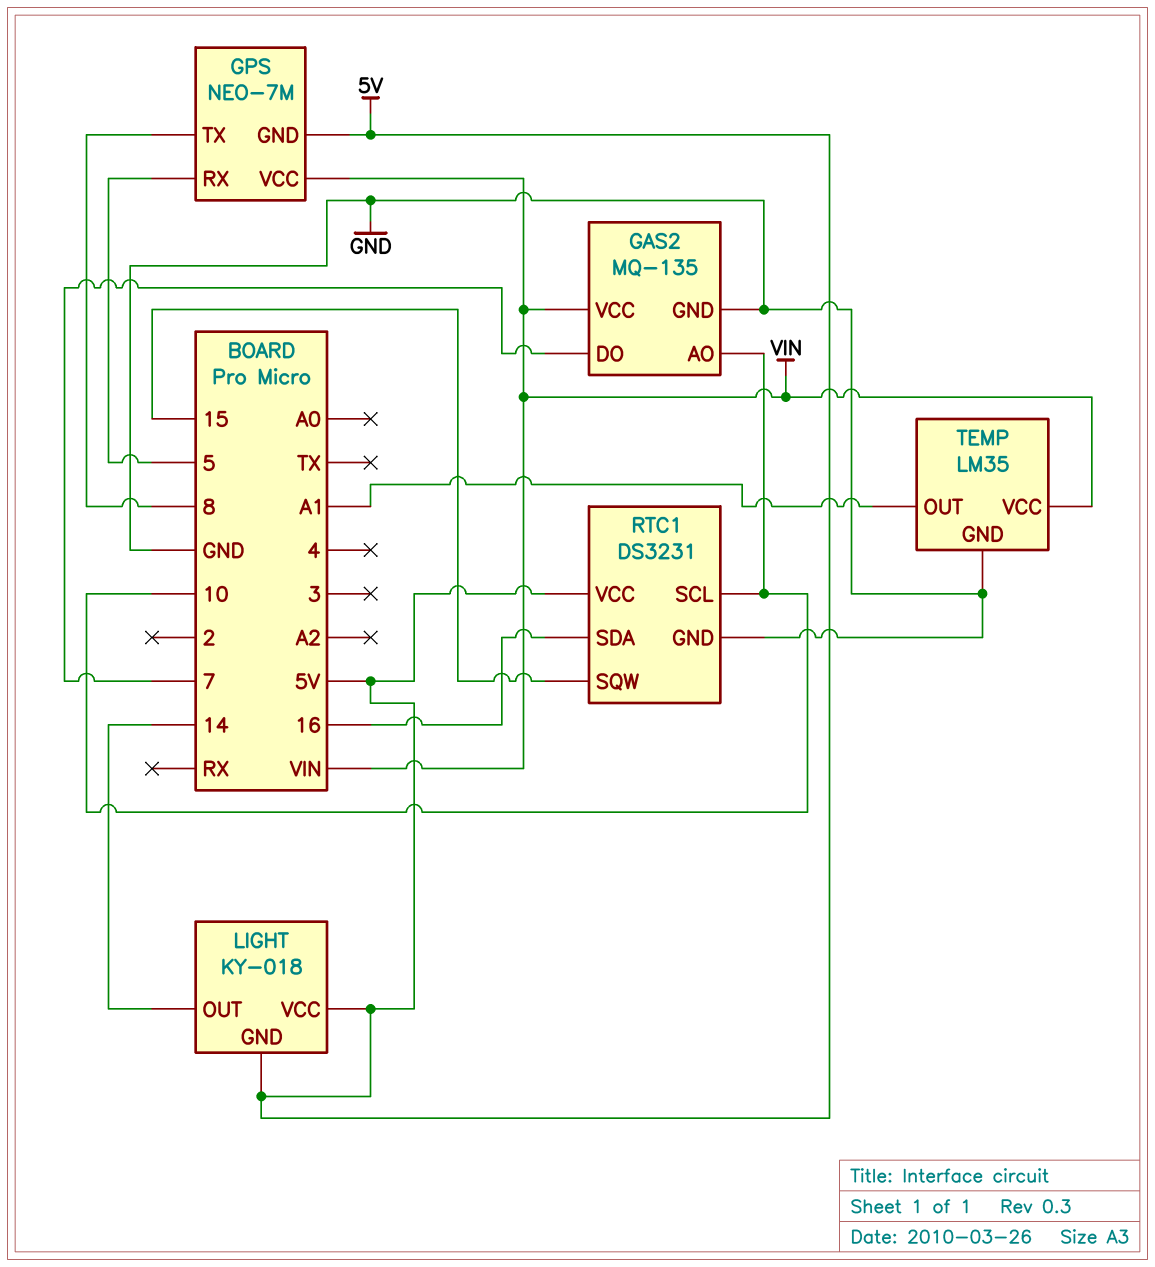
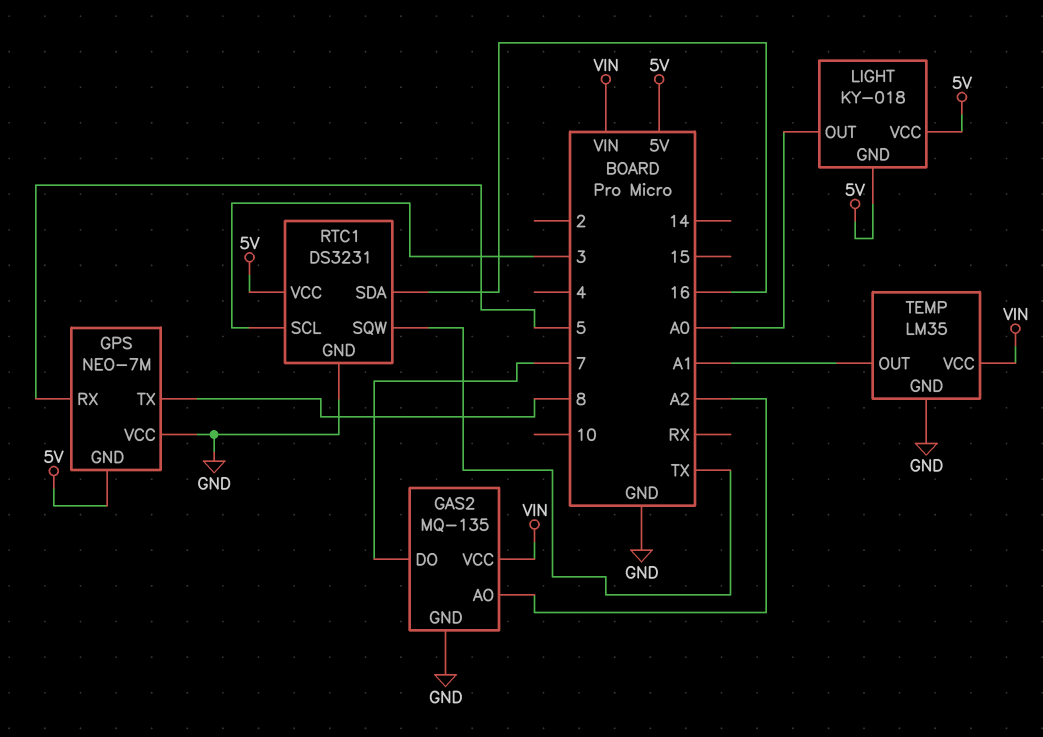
GAS2 pin AO: 10 -> A2
GPS pin VCC: VIN -> GND
LIGHT pin OUT: 14 -> A0
RTC1 pin SCL: 10 -> 3
RTC1 pin SQW: 15 -> TX

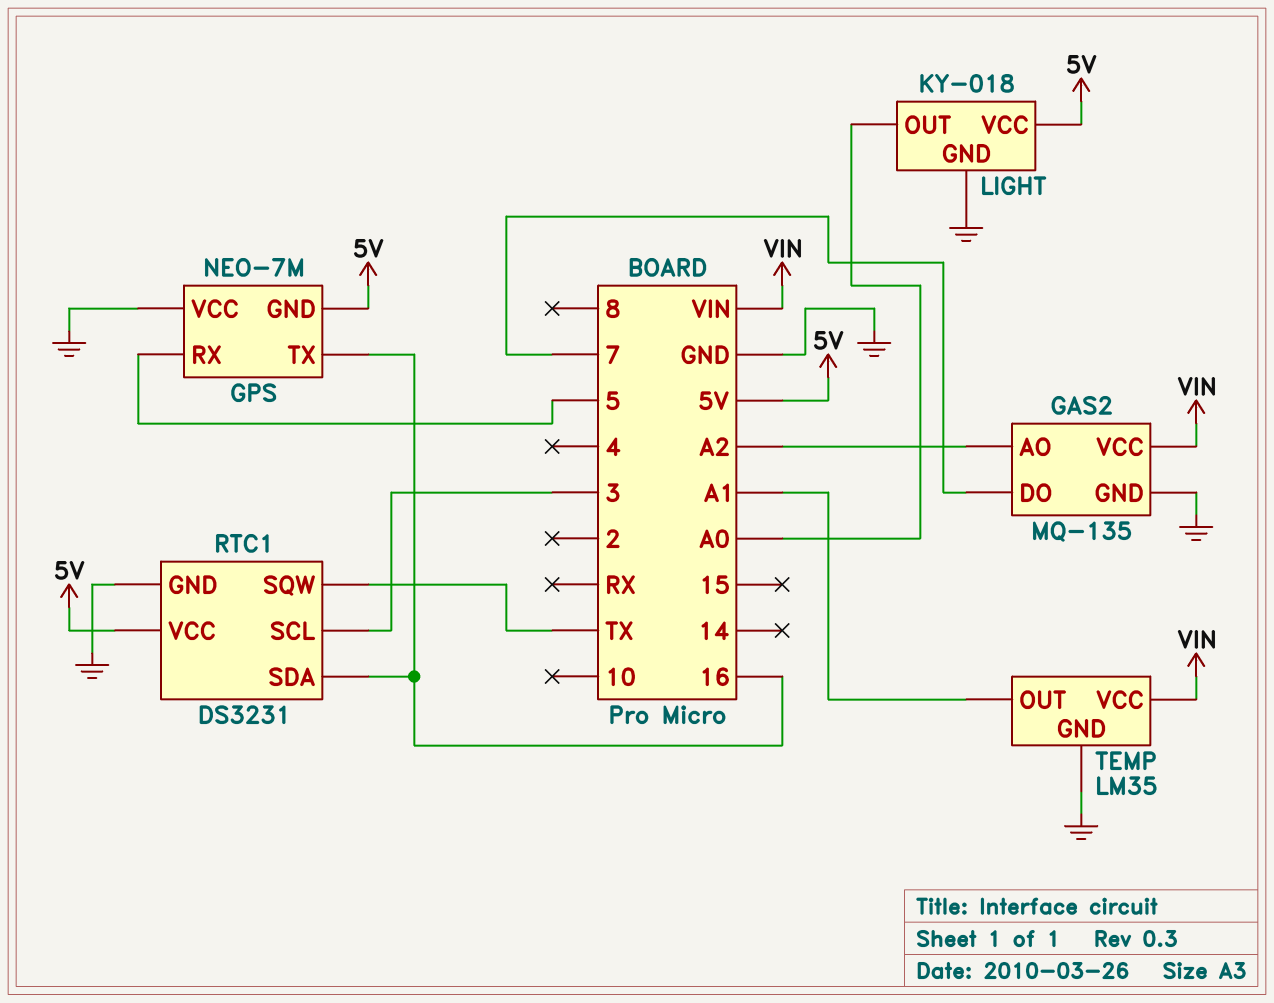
GPS pin TX: 8 -> 16
LIGHT pin GND: 5V -> GND

